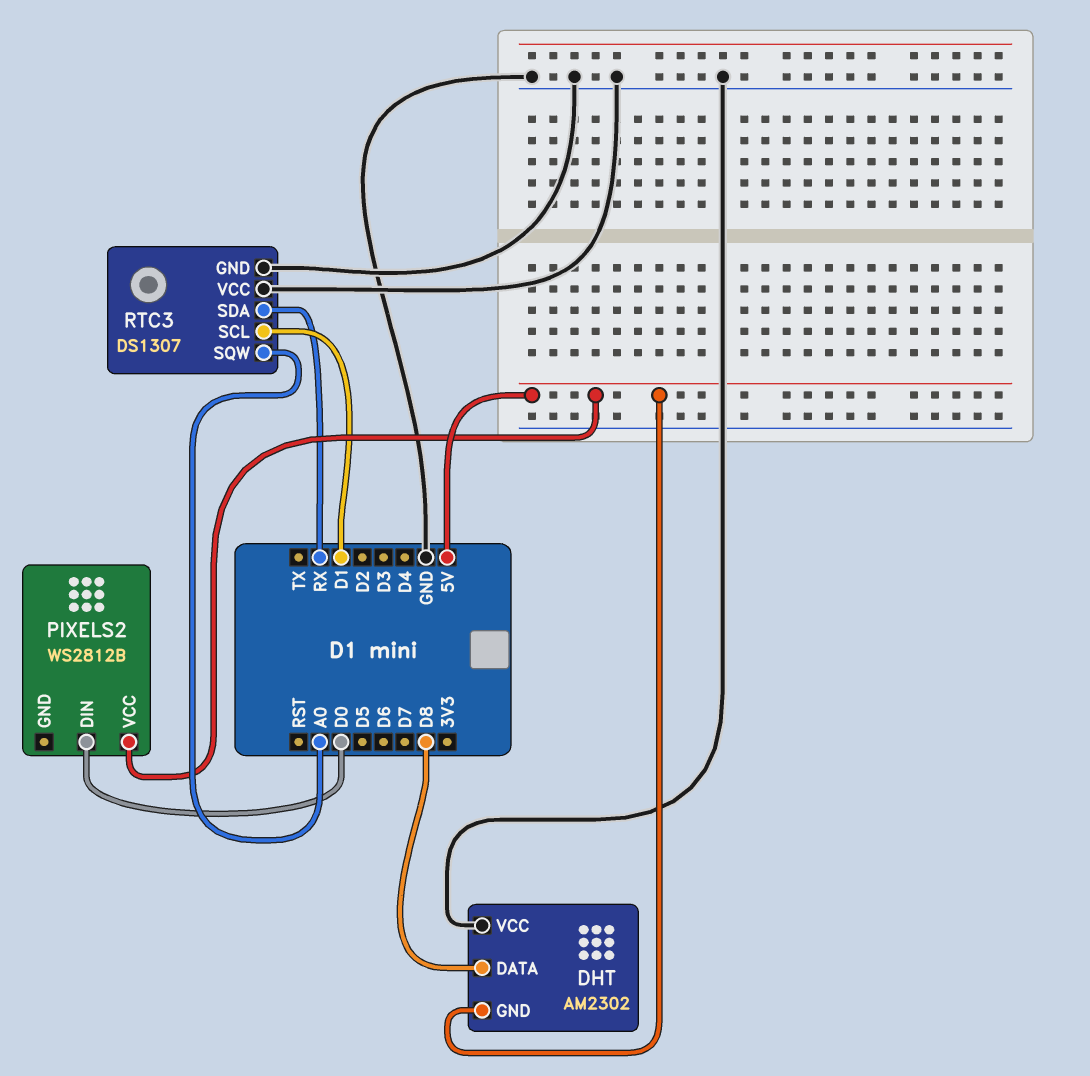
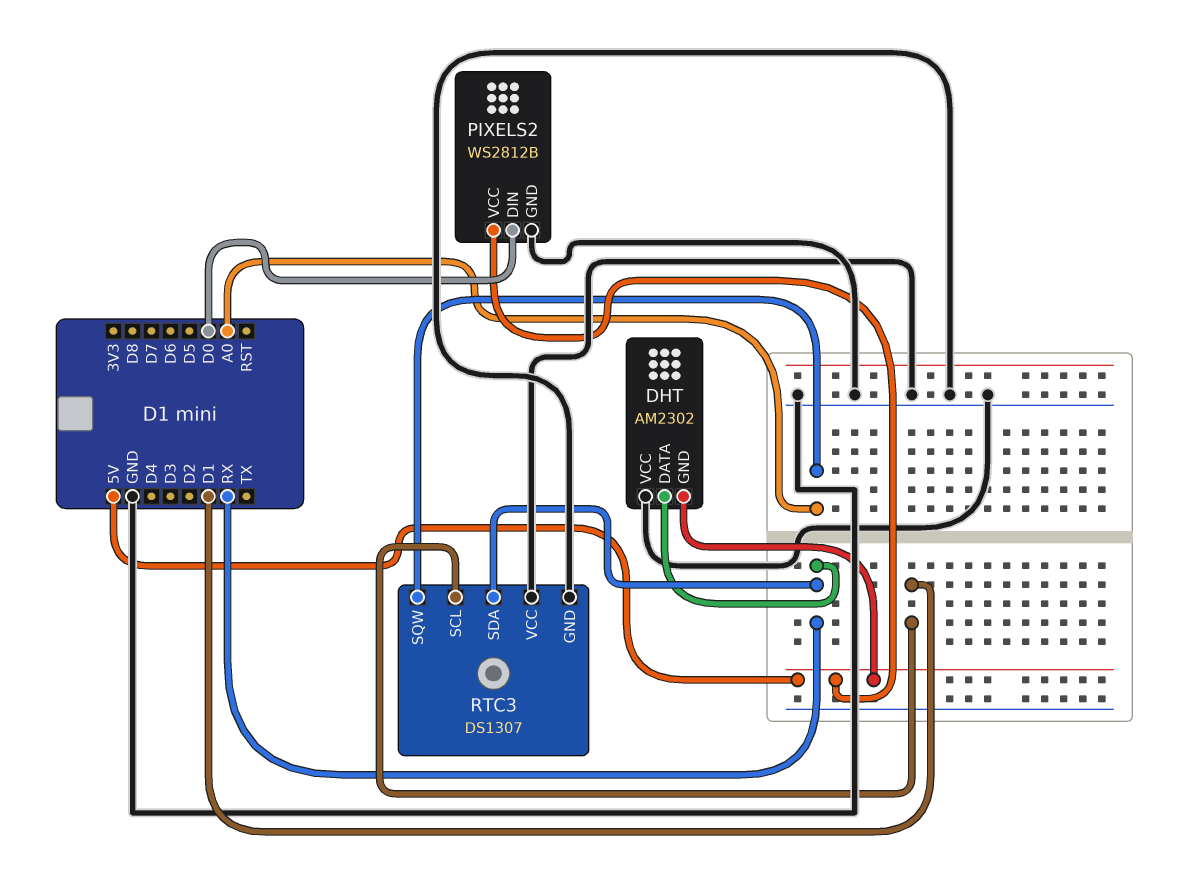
DHT pin DATA: D8 -> RX
PIXELS2 pin GND: none -> GND

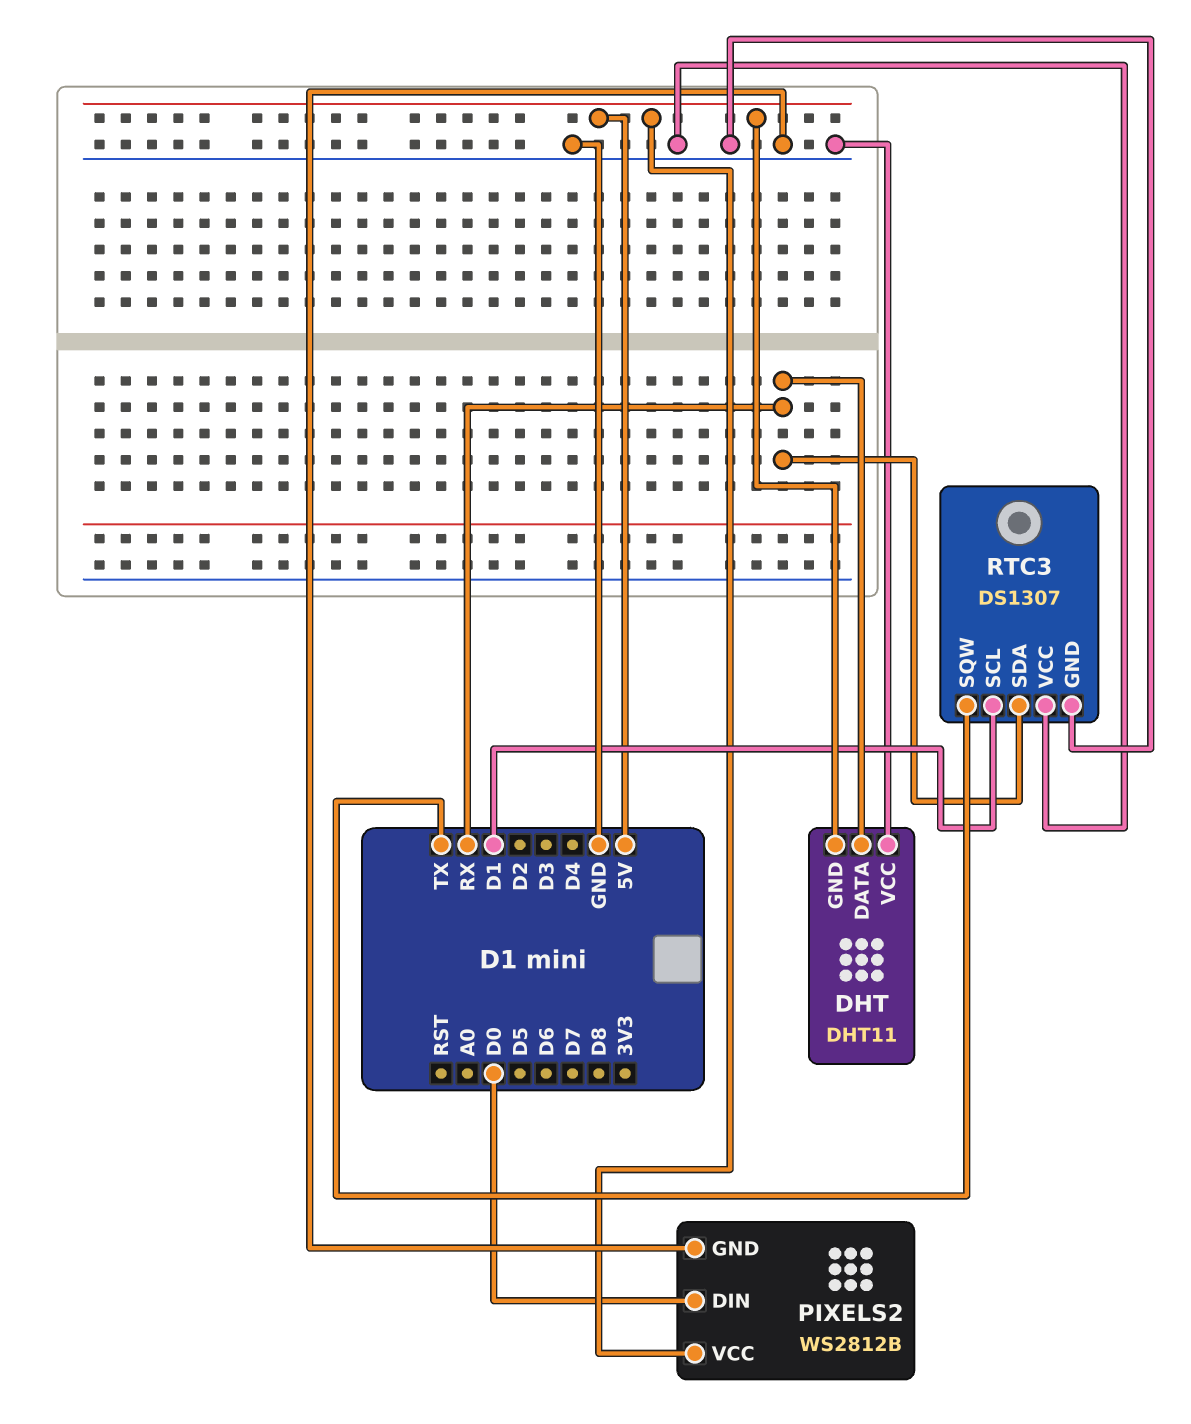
DHT: AM2302 -> DHT11
RTC3 pin SQW: A0 -> TX

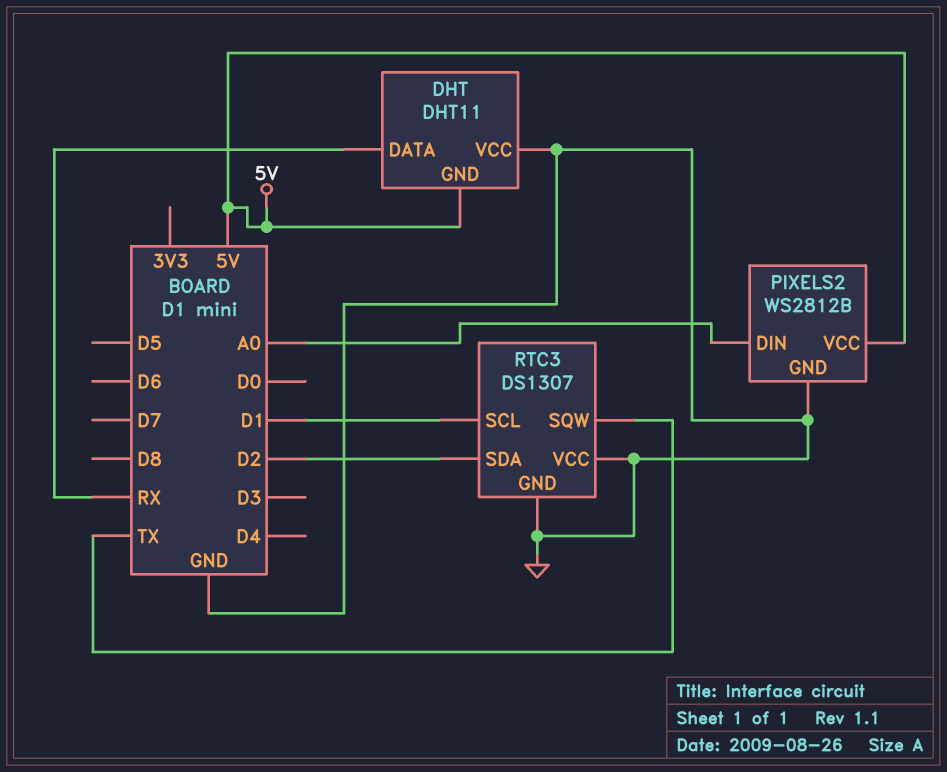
PIXELS2 pin DIN: D0 -> A0
RTC3 pin SDA: RX -> D2

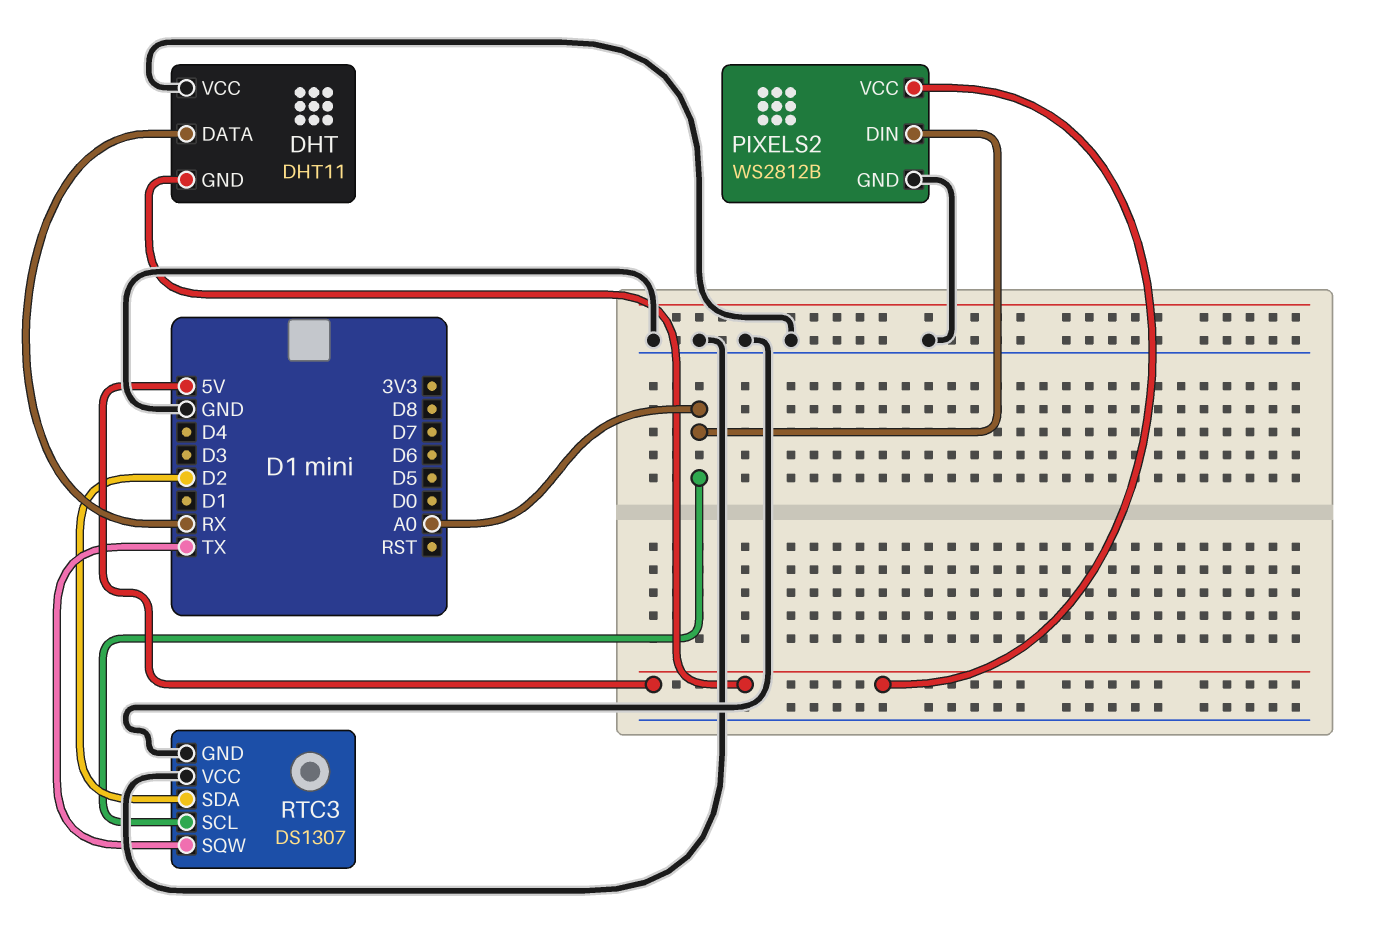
RTC3 pin SCL: D1 -> A0

